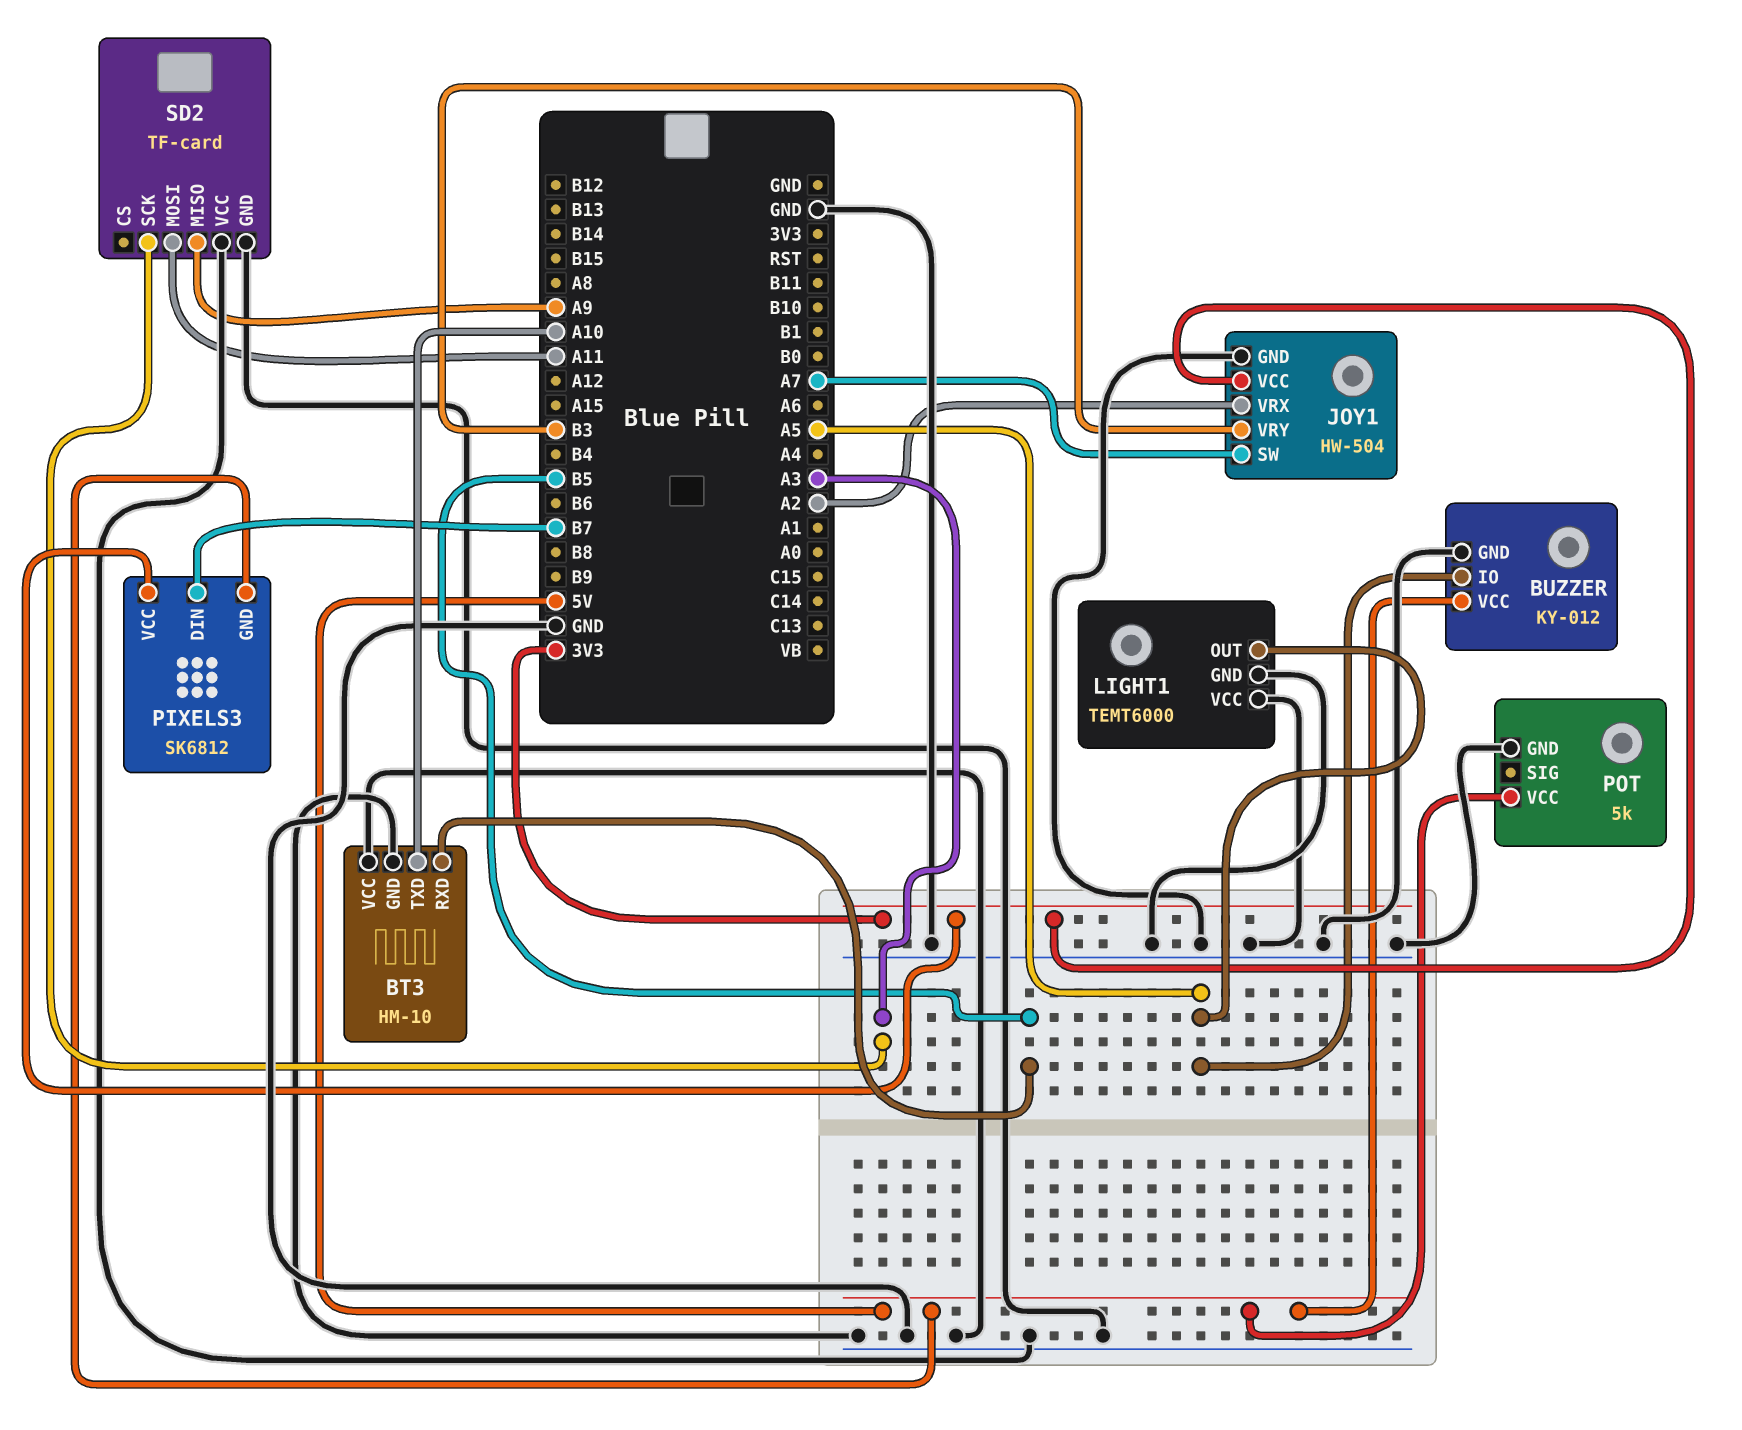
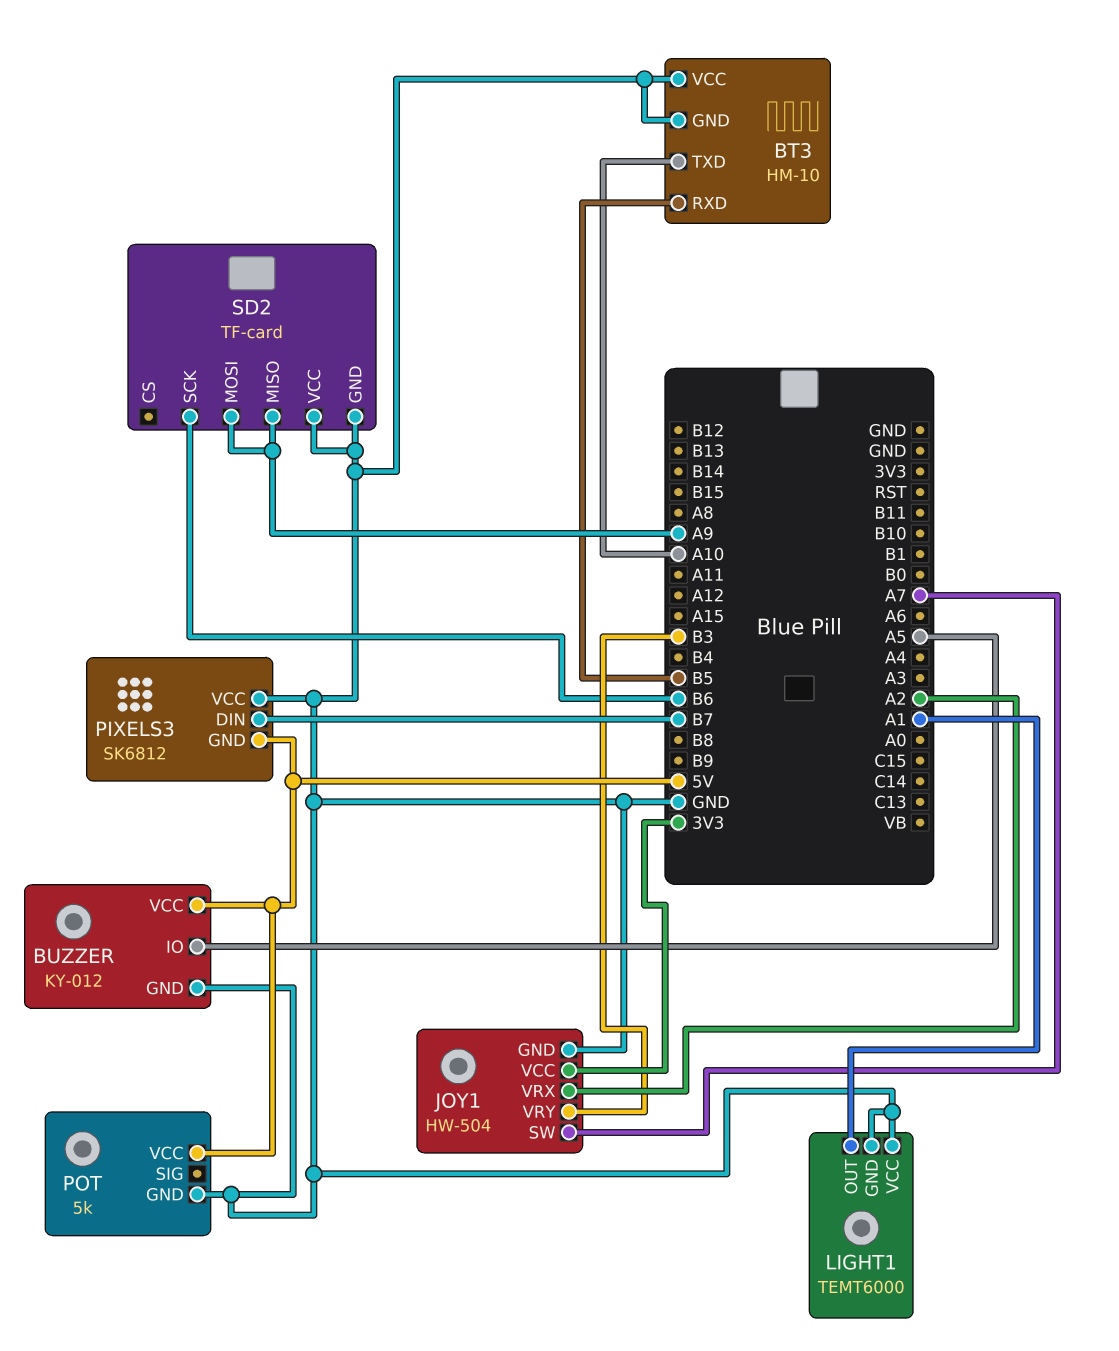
LIGHT1 pin OUT: A5 -> A1
PIXELS3 pin VCC: 3V3 -> GND
SD2 pin MOSI: A11 -> A9
SD2 pin SCK: A3 -> B6

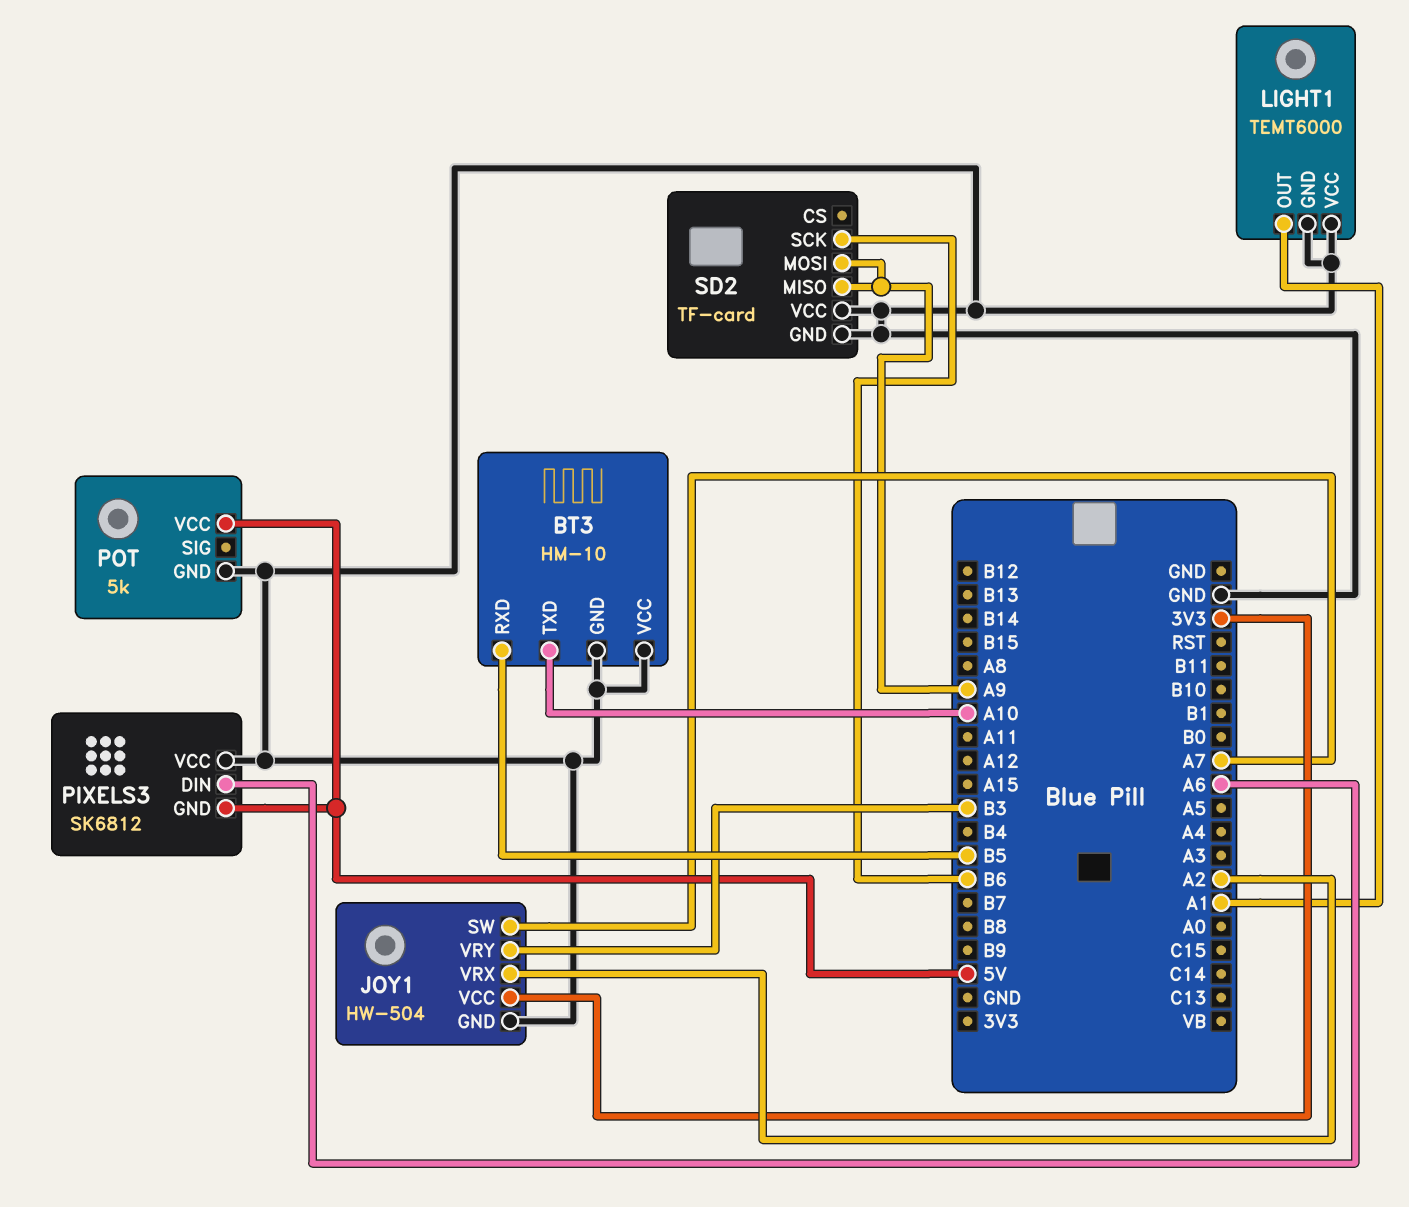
BUZZER: KY-012 -> none
BUZZER pin GND: GND -> none
BUZZER pin IO: A5 -> none
BUZZER pin VCC: 5V -> none
PIXELS3 pin DIN: B7 -> A6

